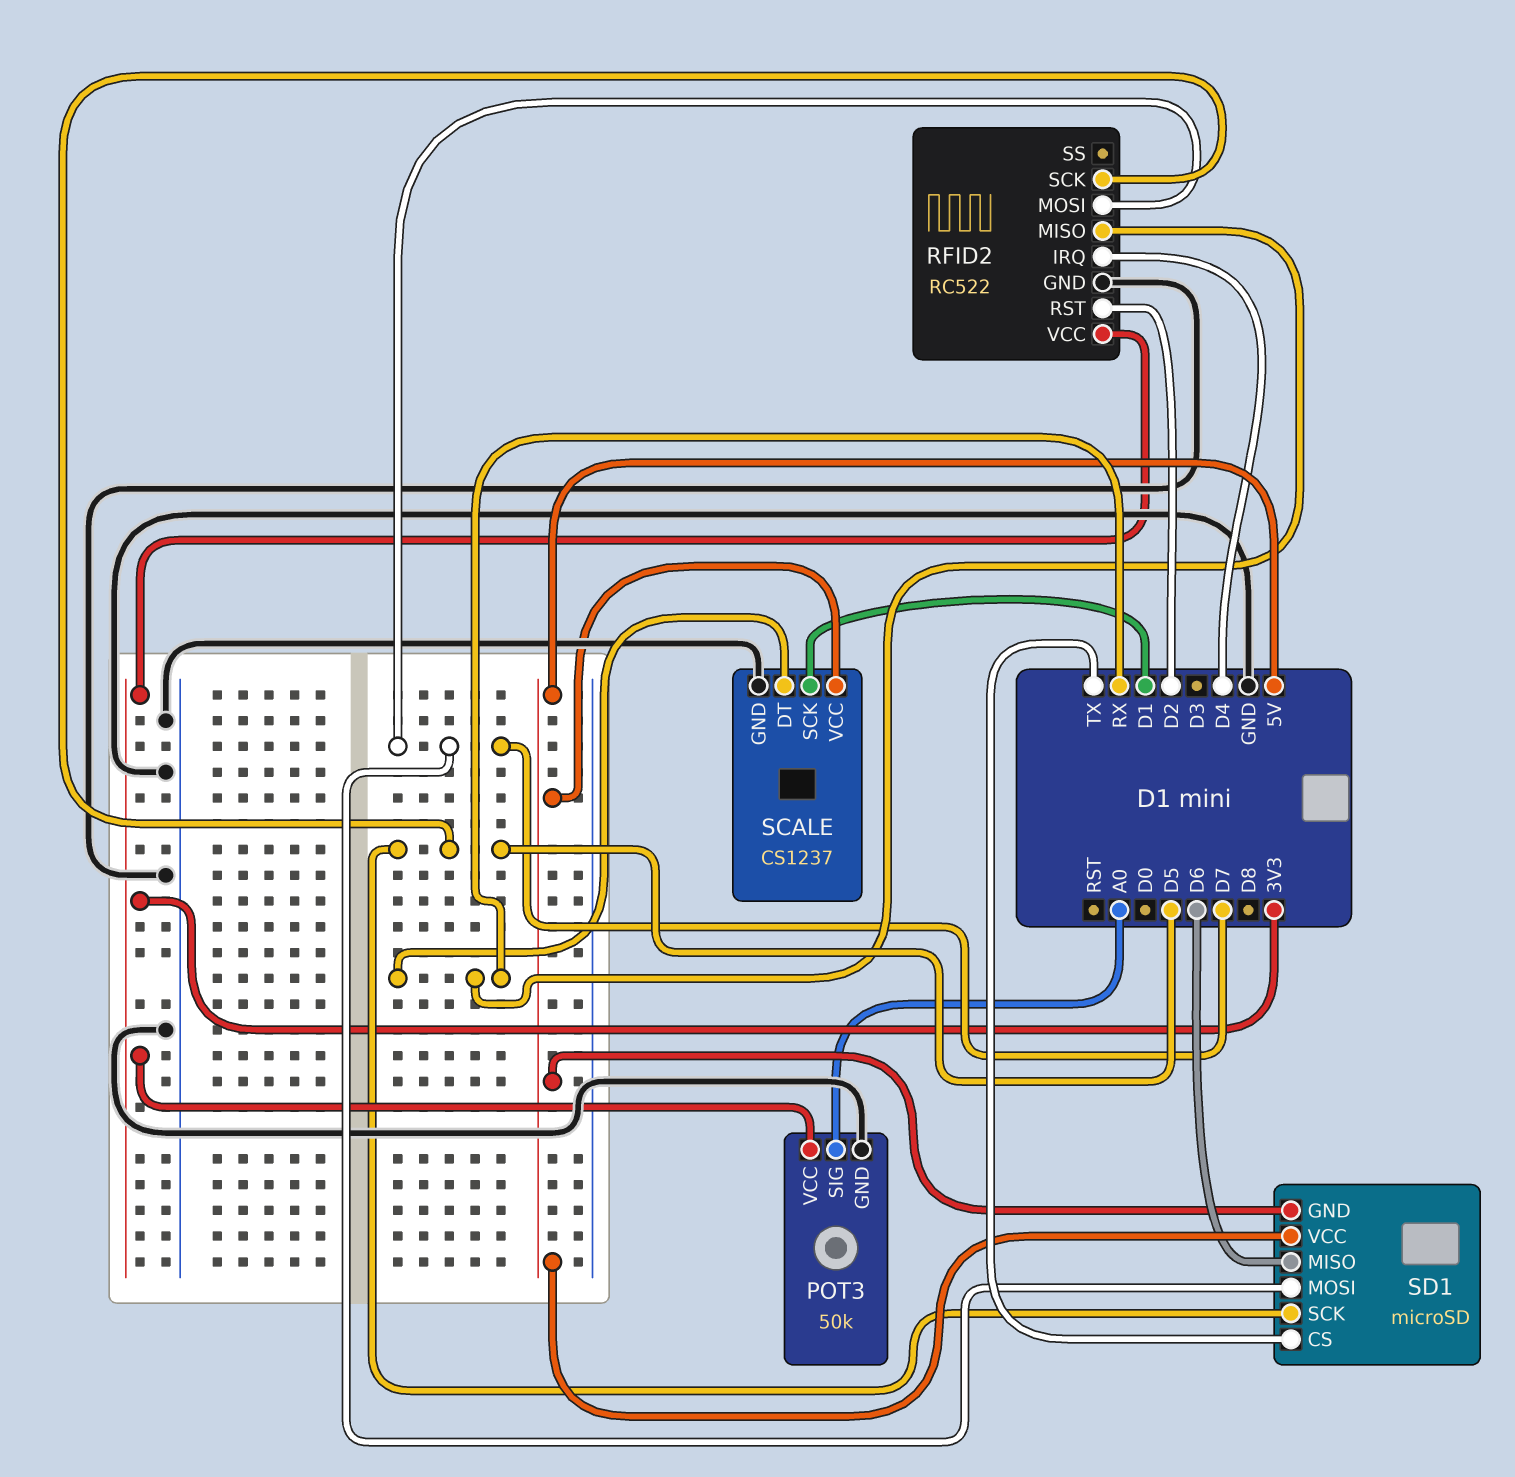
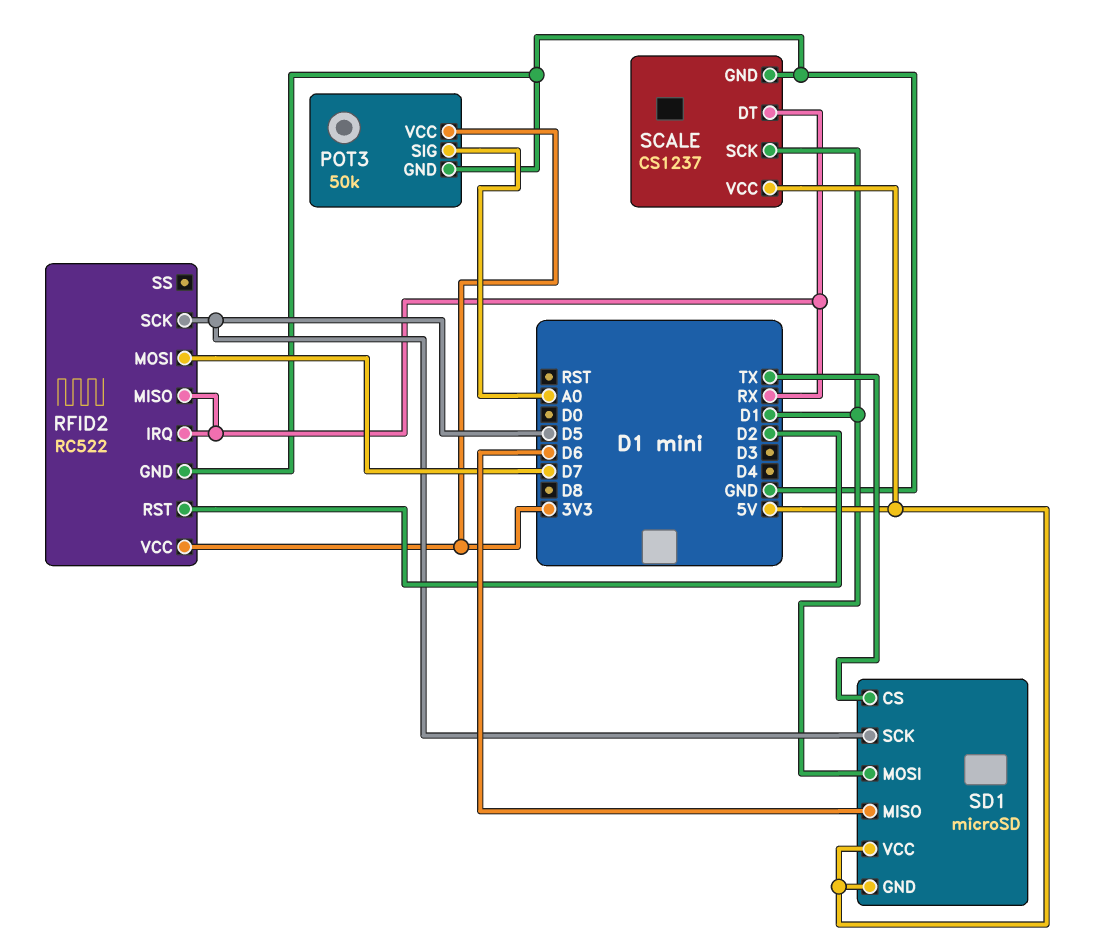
RFID2 pin IRQ: D4 -> RX
SD1 pin MOSI: D7 -> D1

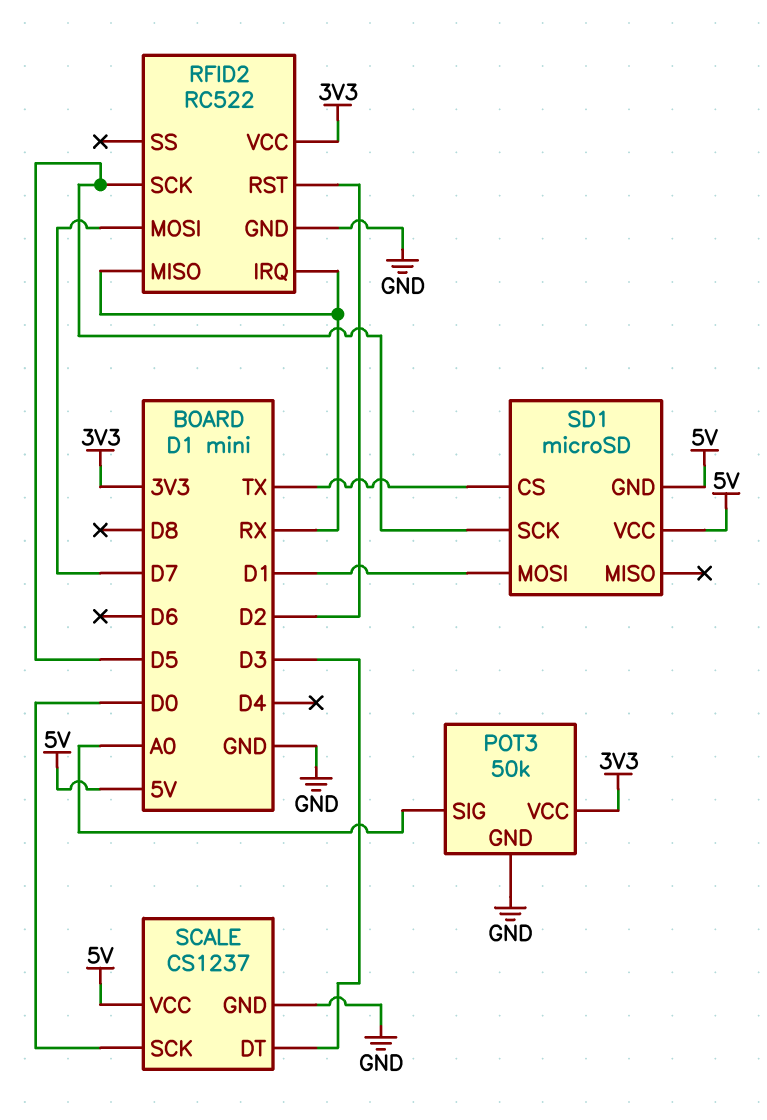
SCALE pin DT: RX -> D3
SCALE pin SCK: D1 -> D0
SD1 pin MISO: D6 -> none

